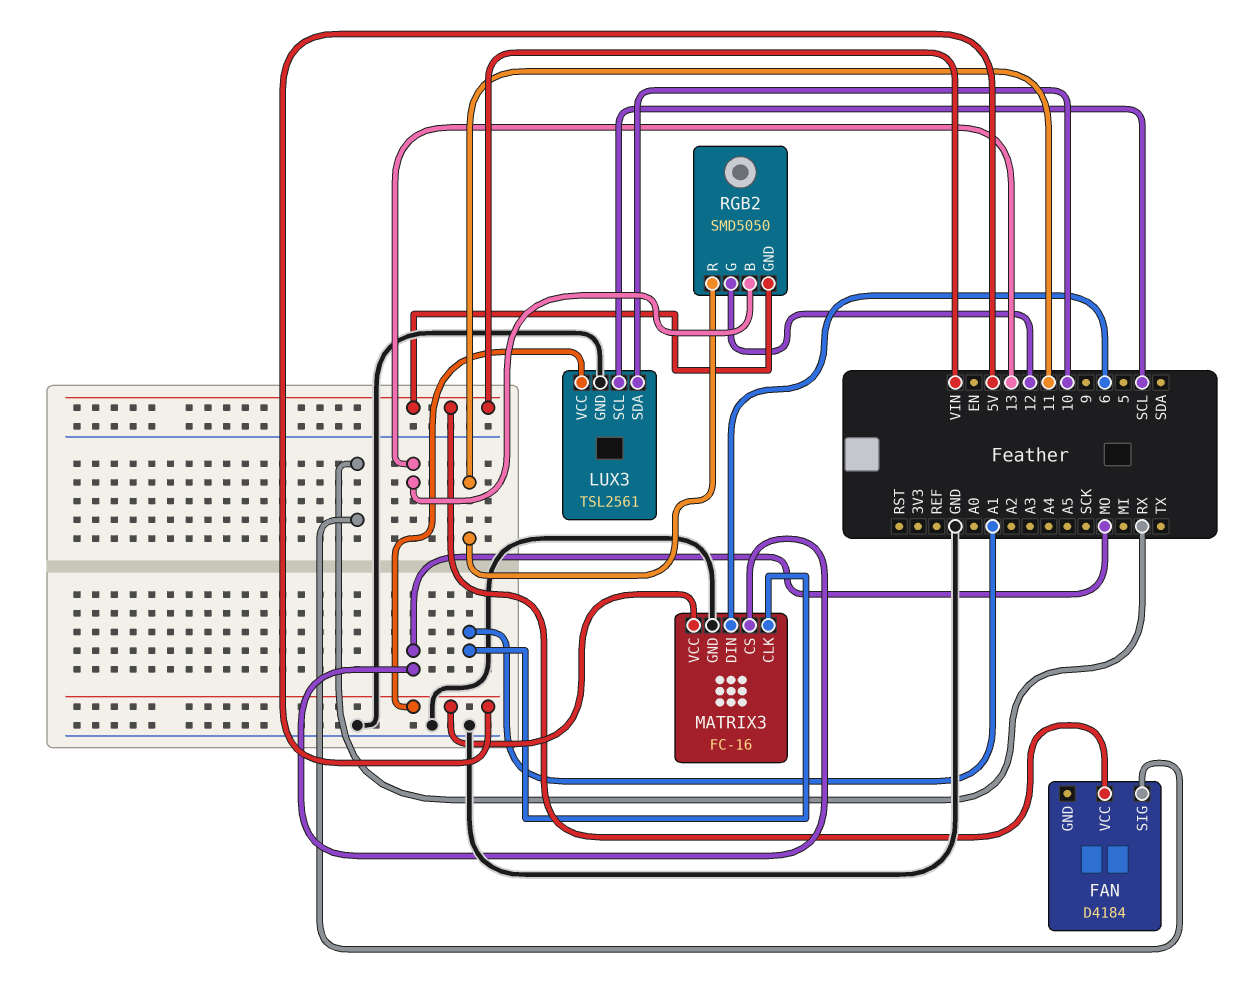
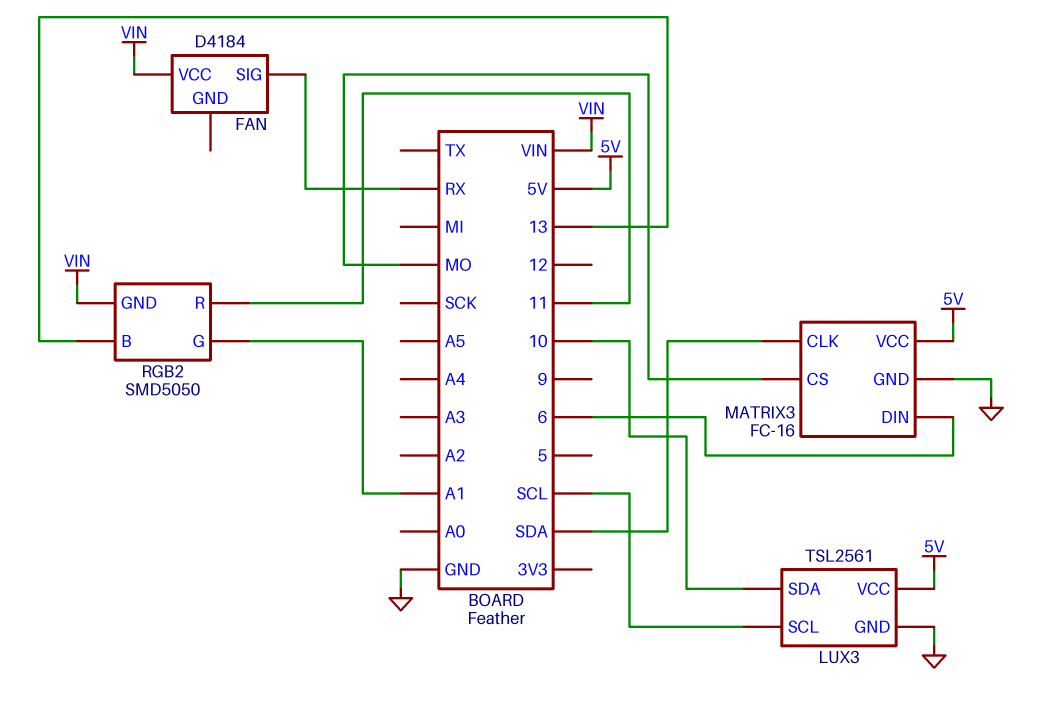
MATRIX3 pin CLK: A1 -> SDA
RGB2 pin G: 12 -> A1

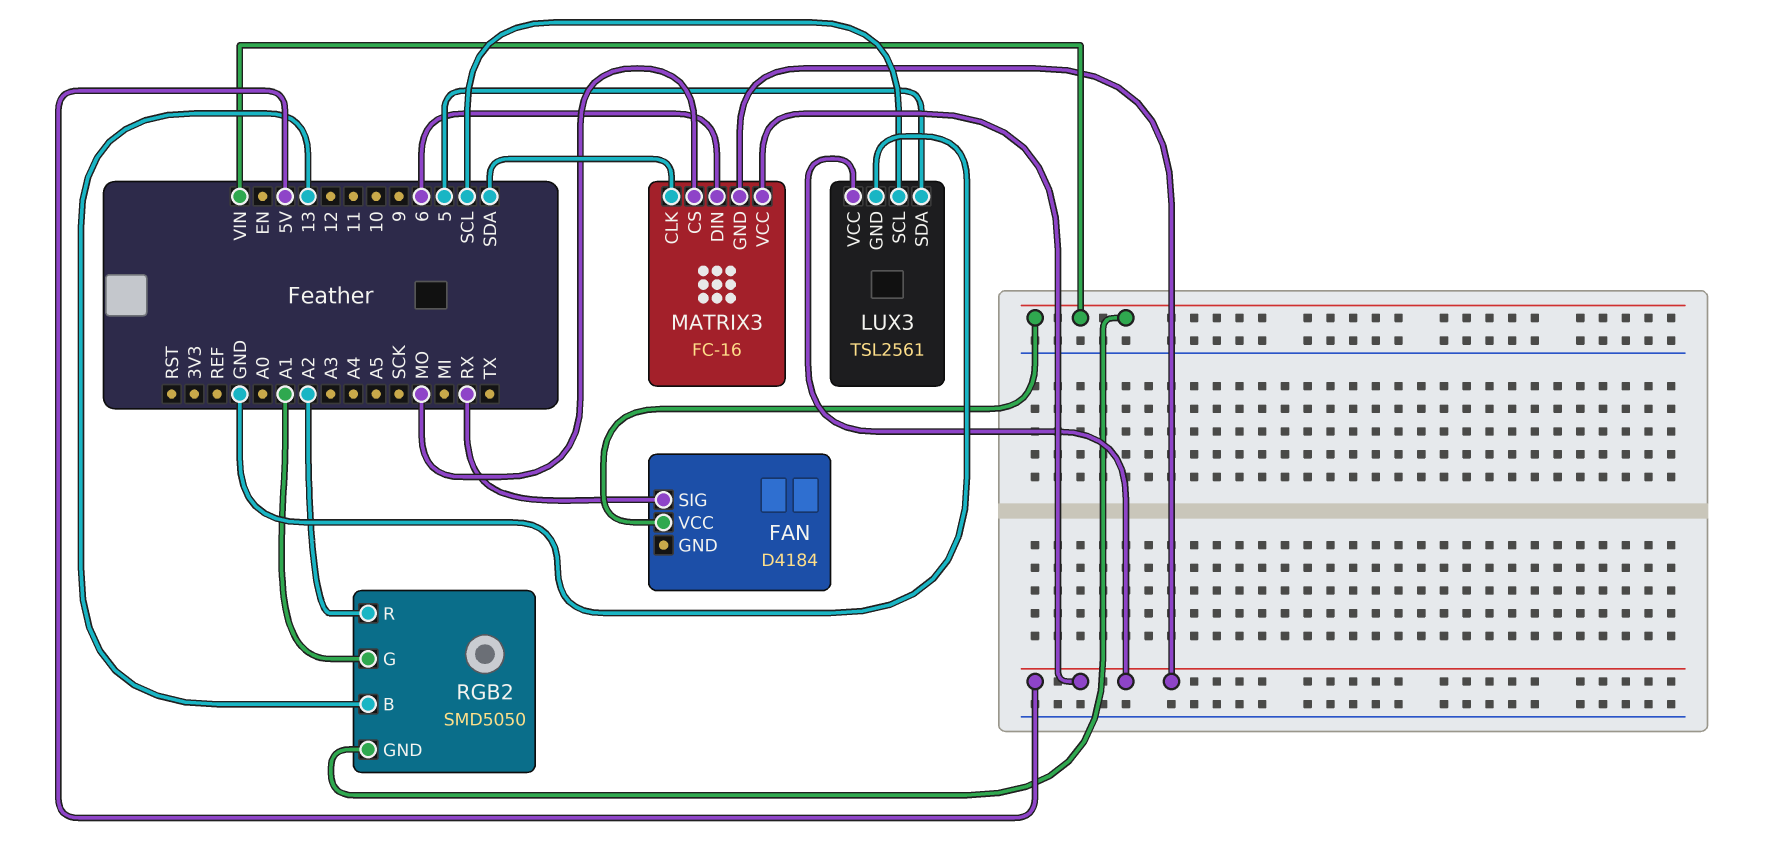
LUX3 pin SDA: 10 -> 5
MATRIX3 pin GND: GND -> 5V
RGB2 pin R: 11 -> A2

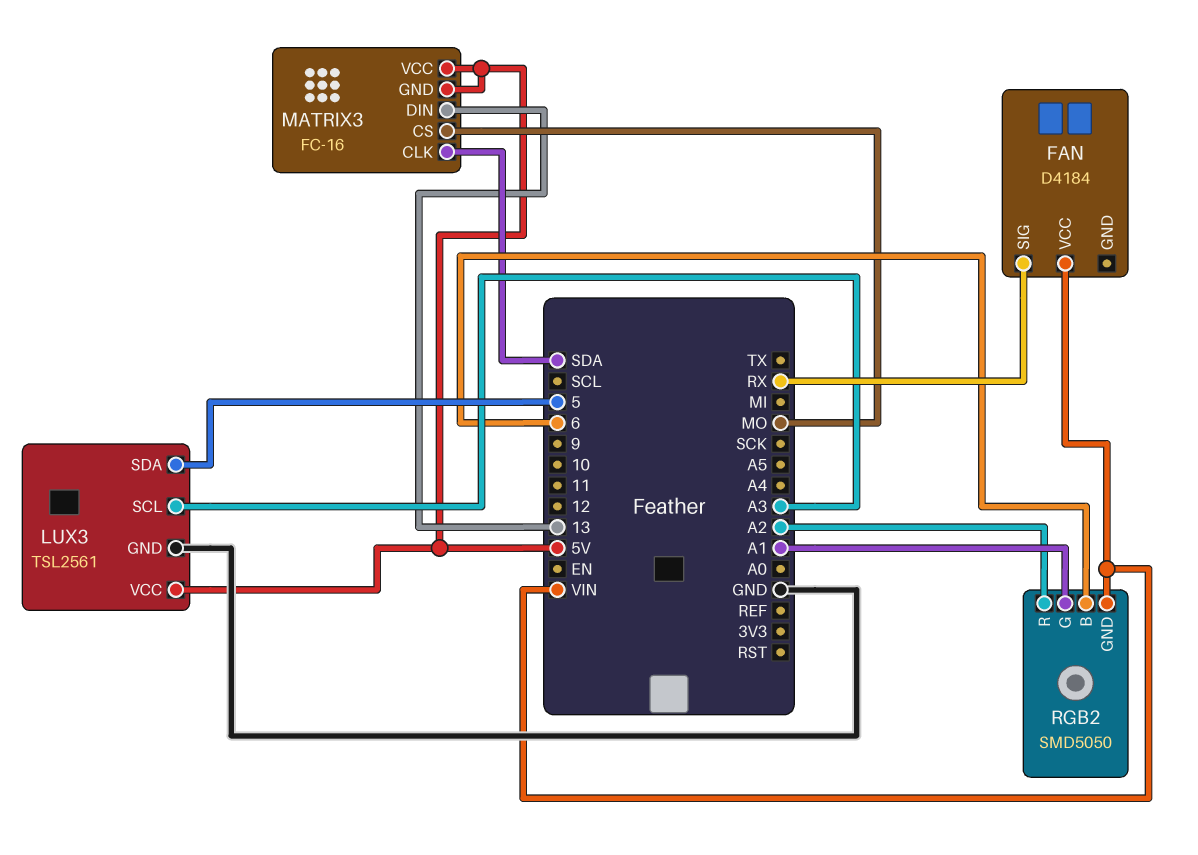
LUX3 pin SCL: SCL -> A3
MATRIX3 pin DIN: 6 -> 13
RGB2 pin B: 13 -> 6

